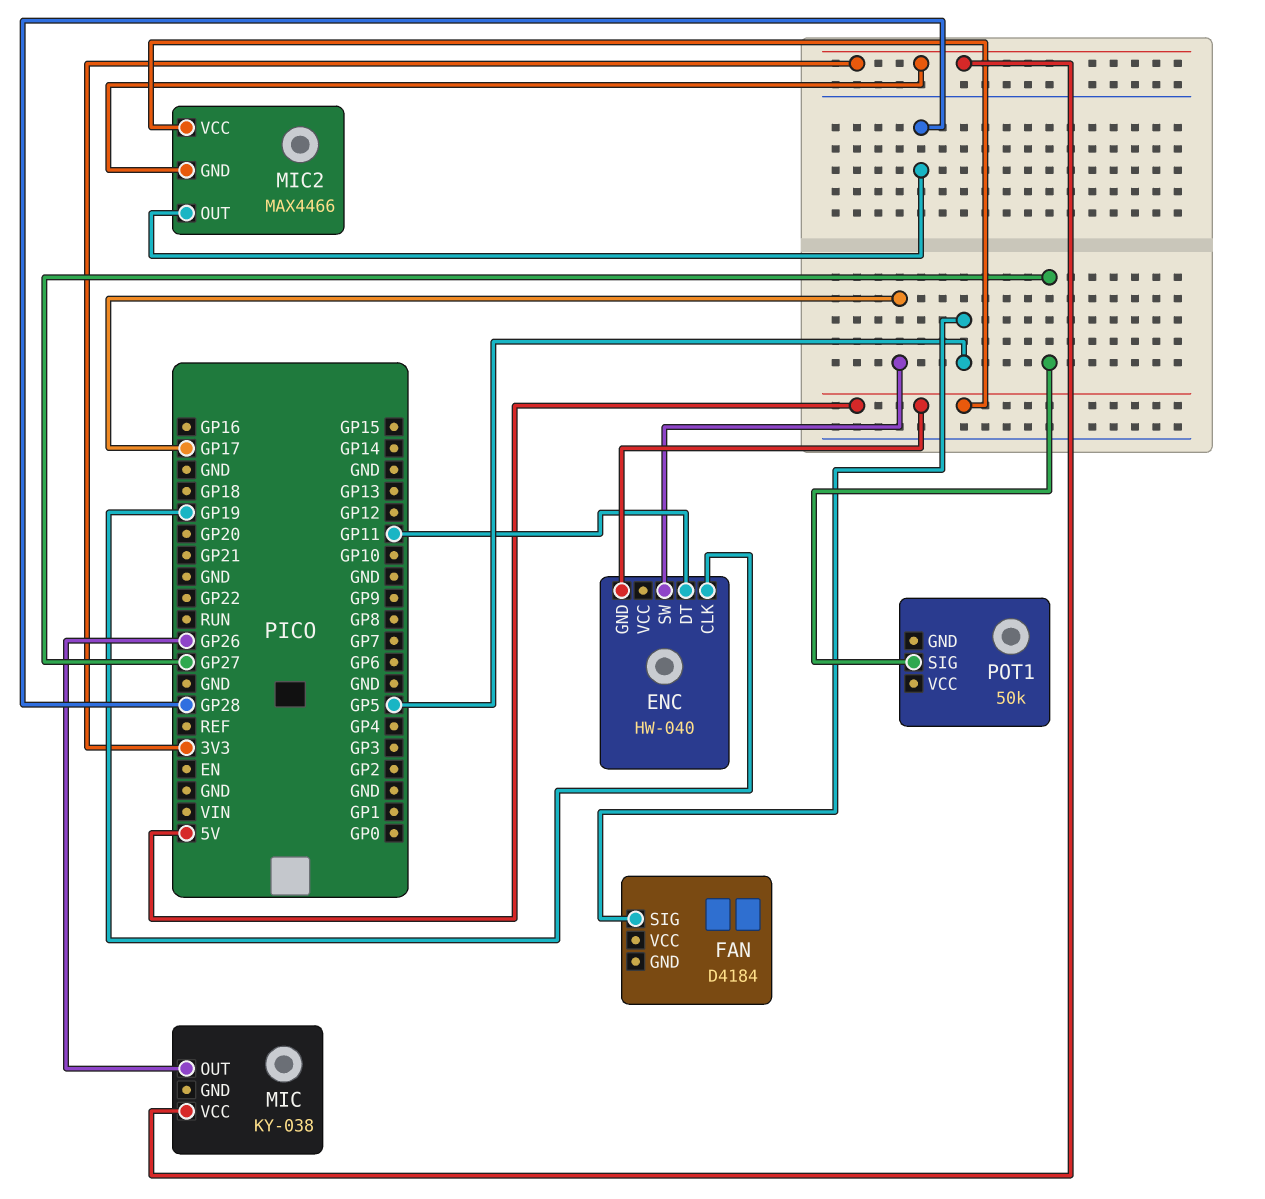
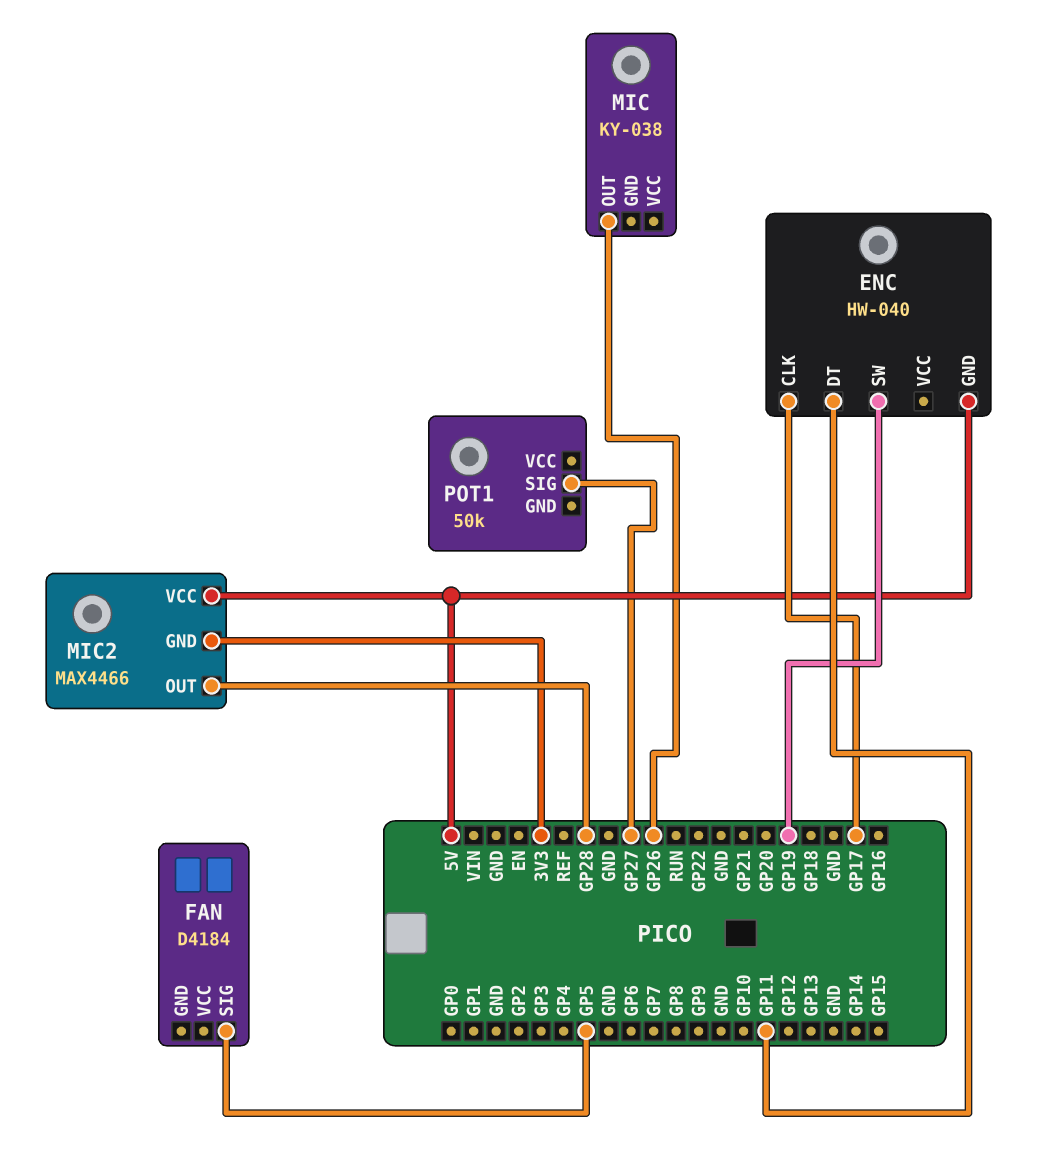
ENC pin CLK: GP19 -> GP17
ENC pin SW: GP17 -> GP19
MIC pin VCC: 3V3 -> none

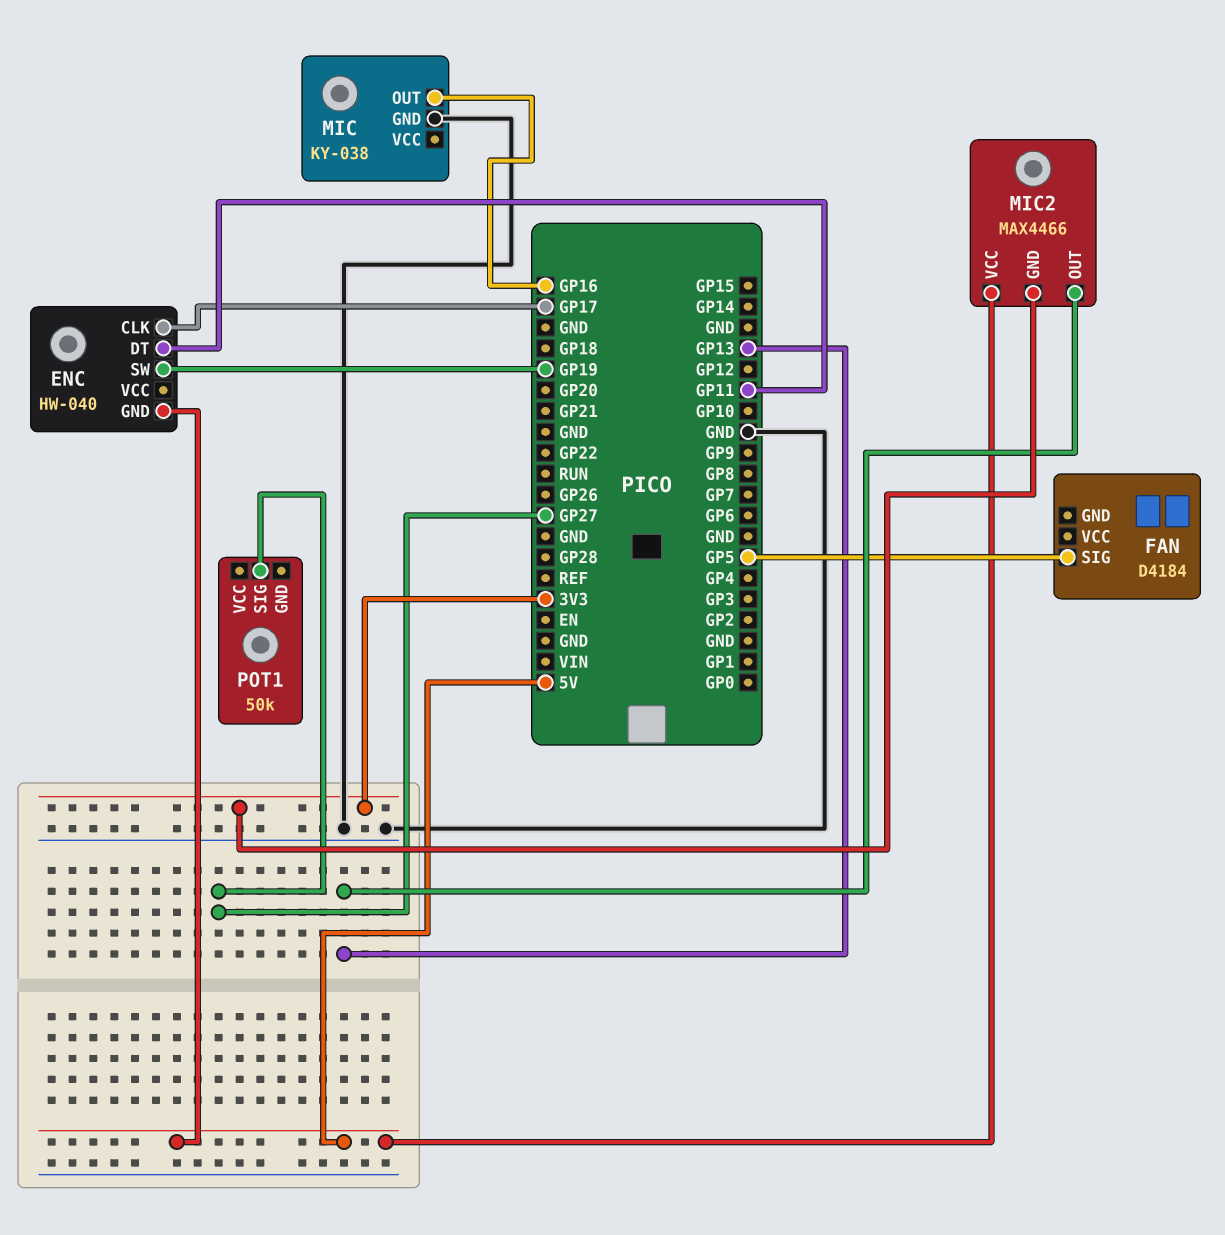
MIC pin GND: none -> GND
MIC pin OUT: GP26 -> GP16
MIC2 pin OUT: GP28 -> GP13

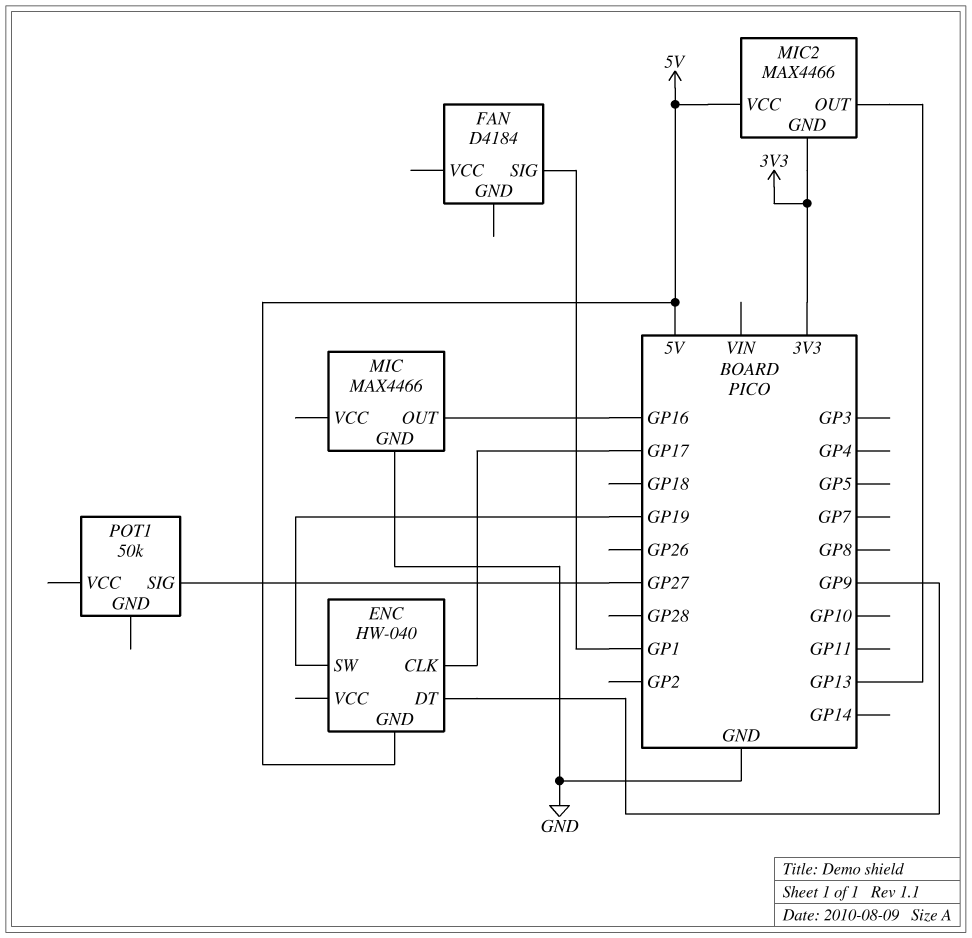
ENC pin DT: GP11 -> GP9
FAN pin SIG: GP5 -> GP1
MIC: KY-038 -> MAX4466

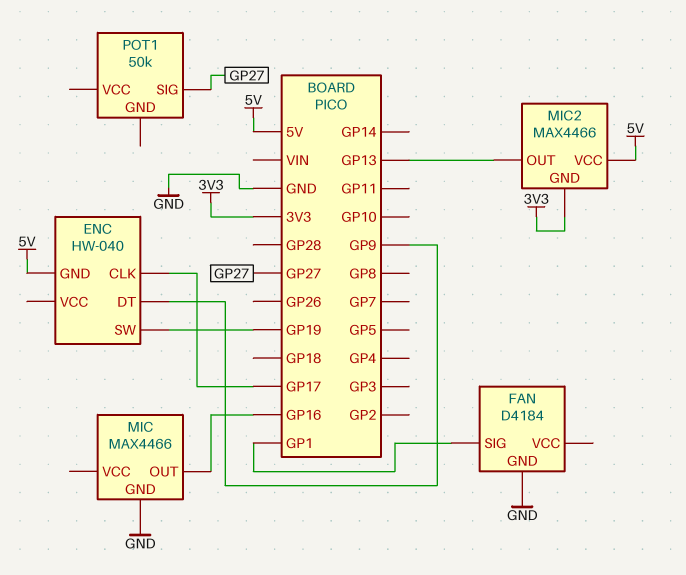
FAN pin GND: none -> GND

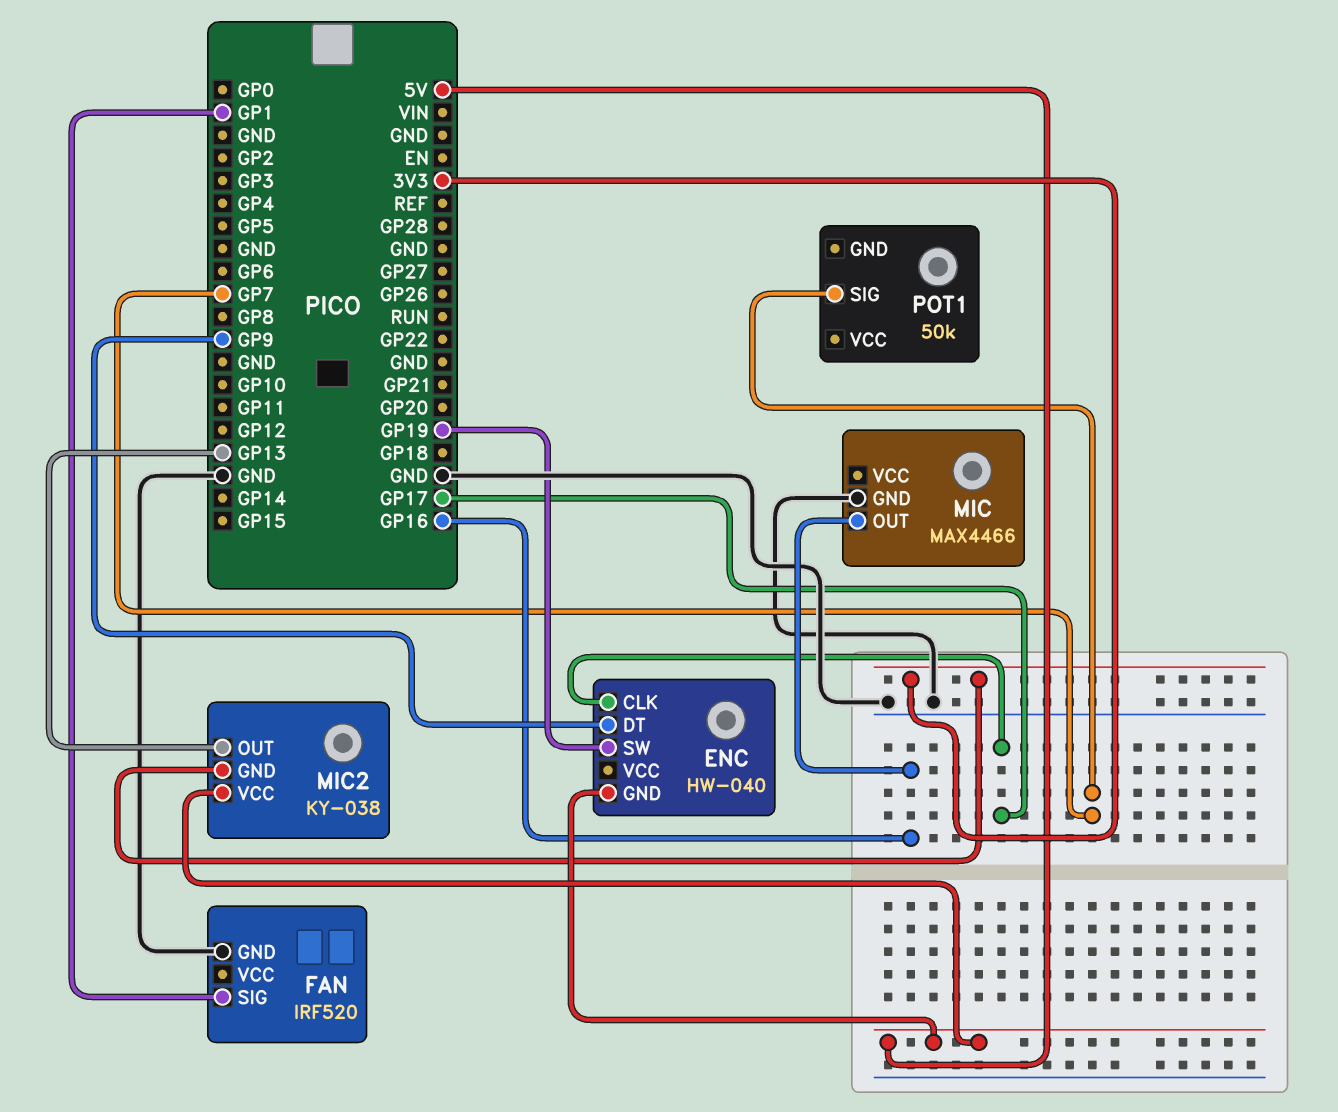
FAN: D4184 -> IRF520
MIC2: MAX4466 -> KY-038
POT1 pin SIG: GP27 -> GP7

